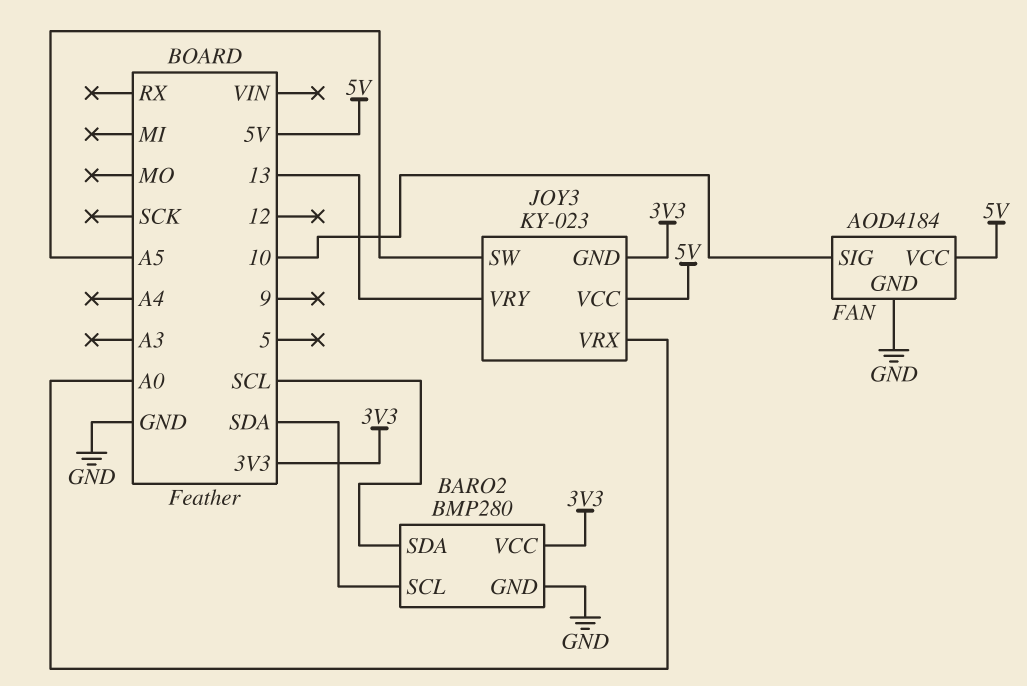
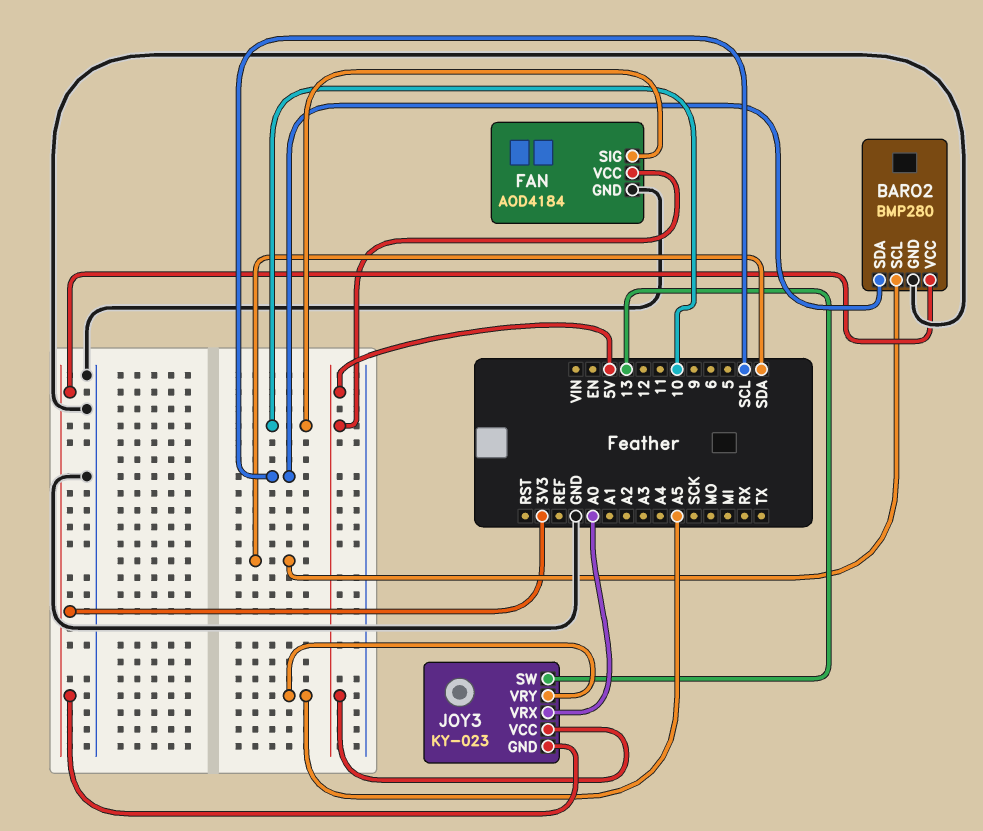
JOY3 pin SW: A5 -> 13
JOY3 pin VRY: 13 -> A5

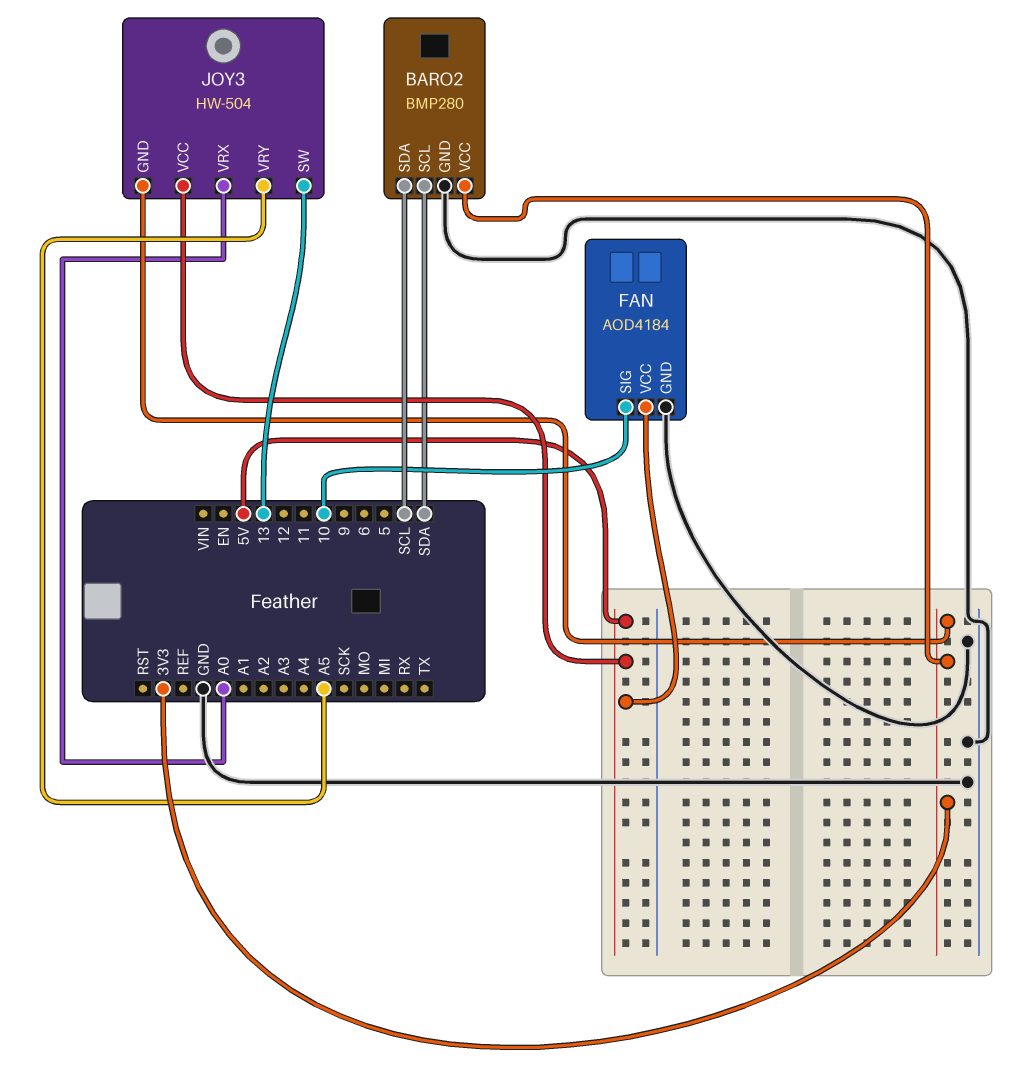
JOY3: KY-023 -> HW-504

